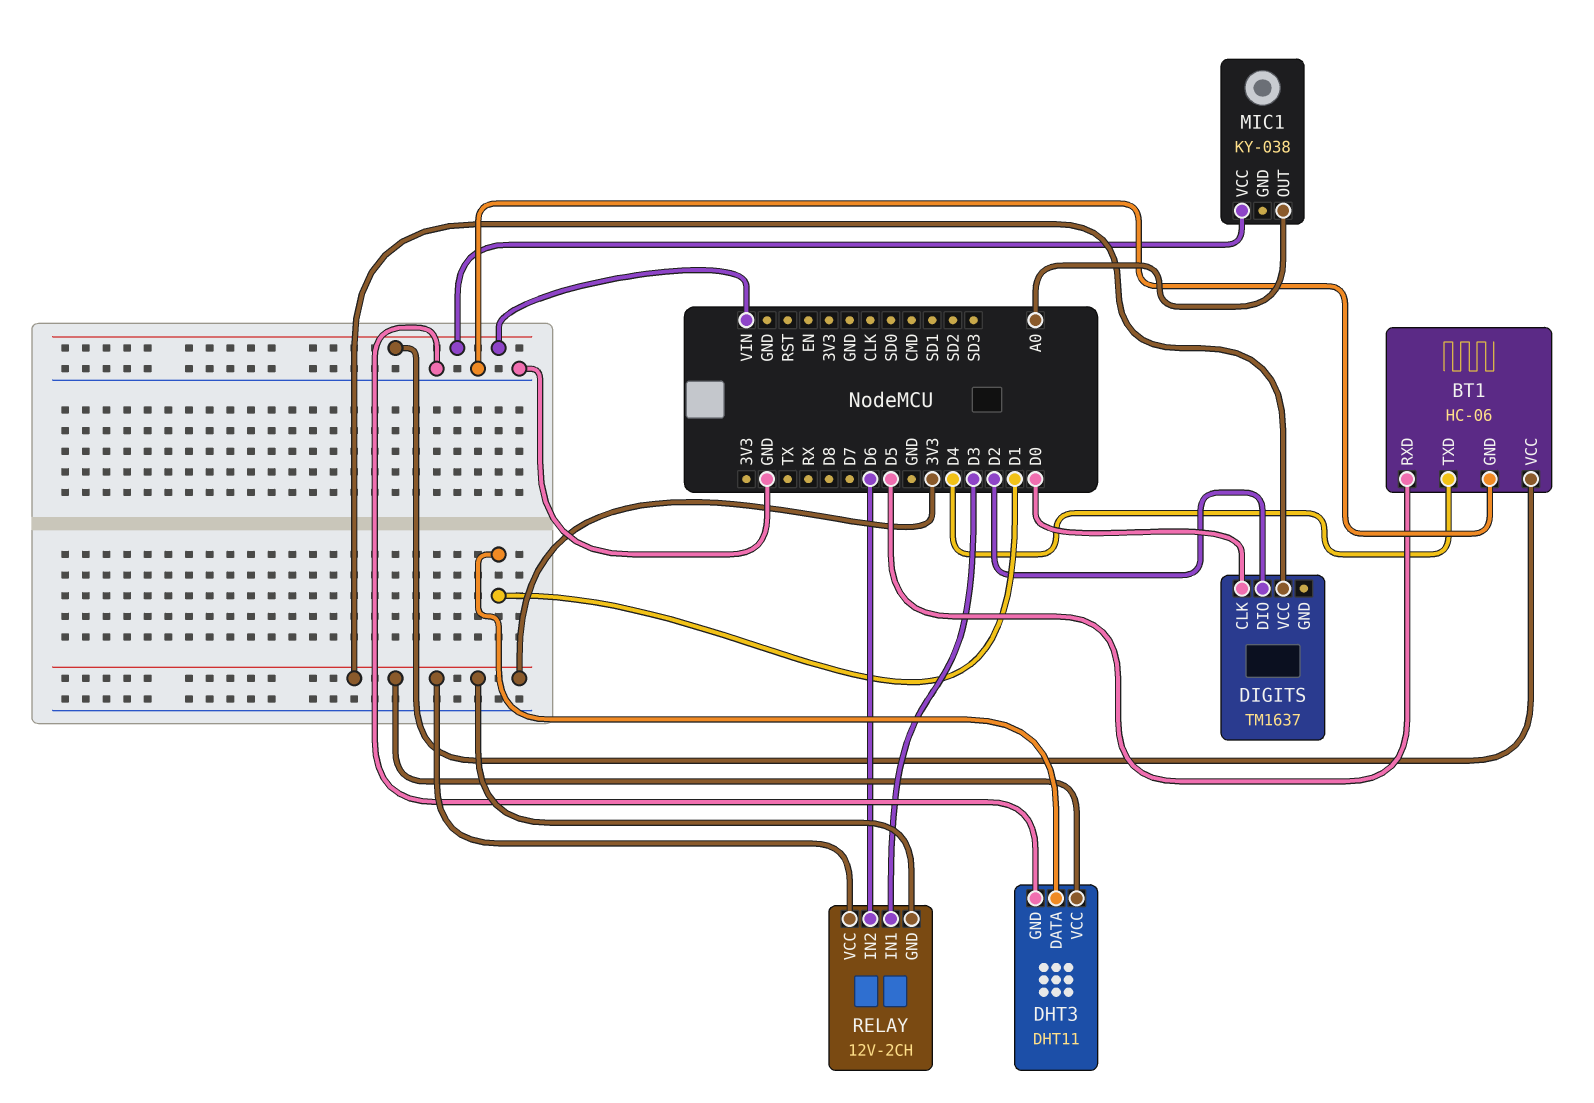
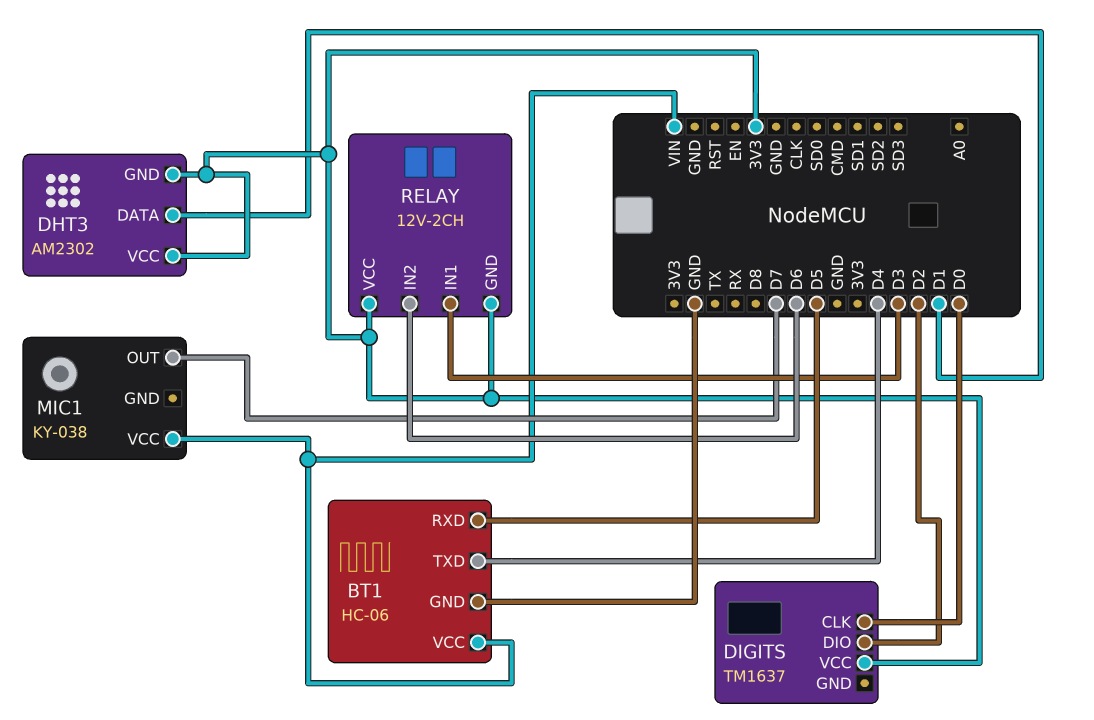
DHT3: DHT11 -> AM2302
DHT3 pin GND: GND -> 3V3
MIC1 pin OUT: A0 -> D7

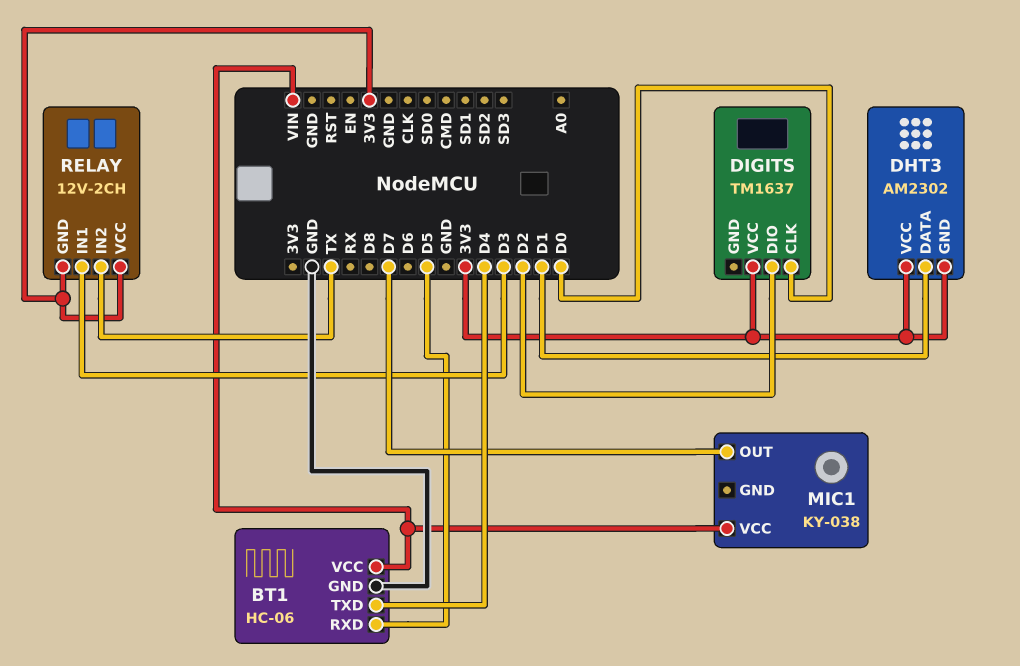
RELAY pin IN2: D6 -> TX

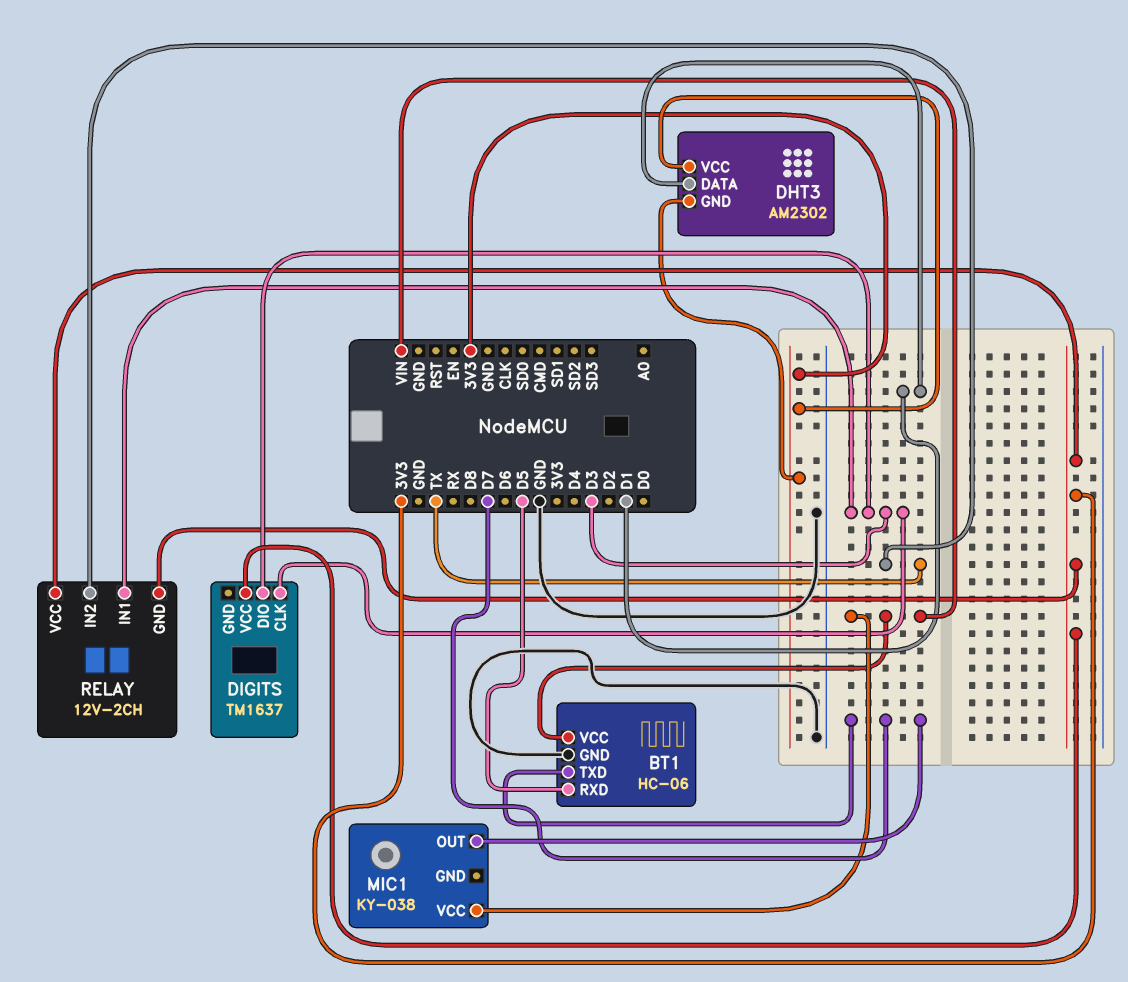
BT1 pin TXD: D4 -> D7
DIGITS pin CLK: D0 -> D3
DIGITS pin DIO: D2 -> D3

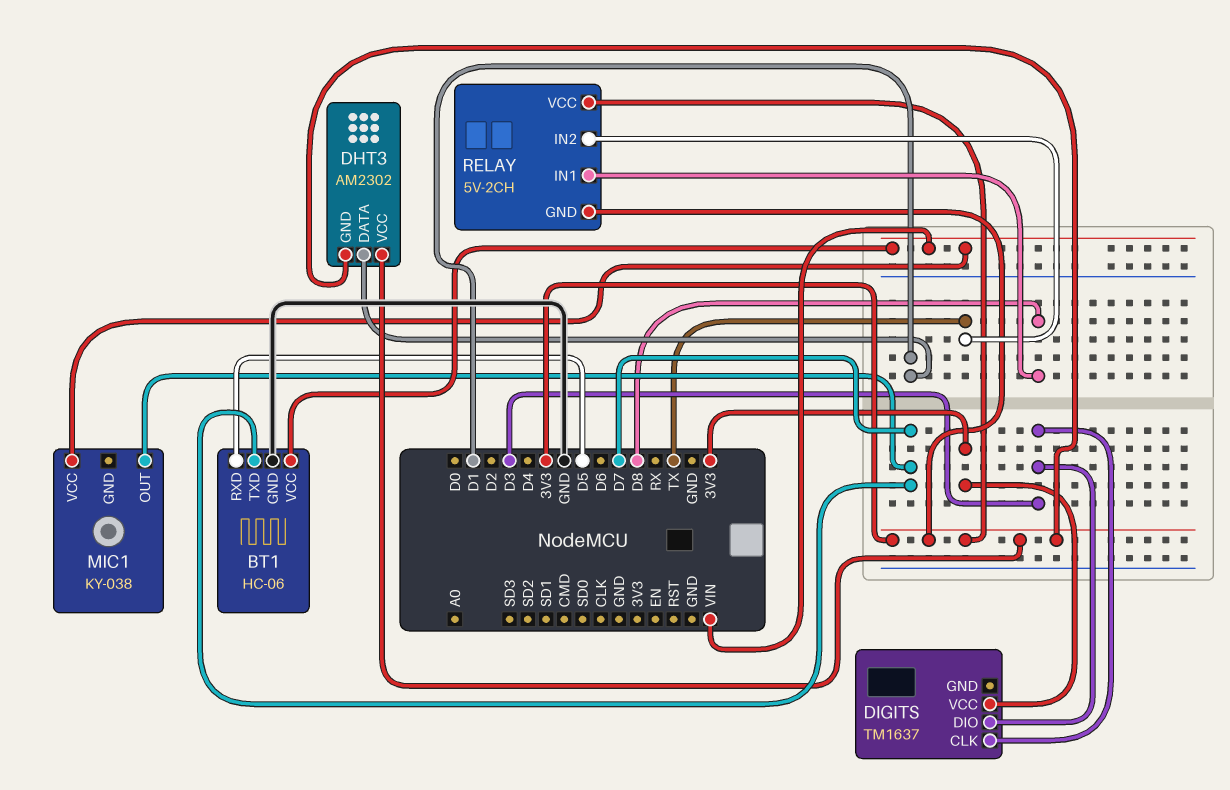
RELAY: 12V-2CH -> 5V-2CH
RELAY pin IN1: D3 -> D8

